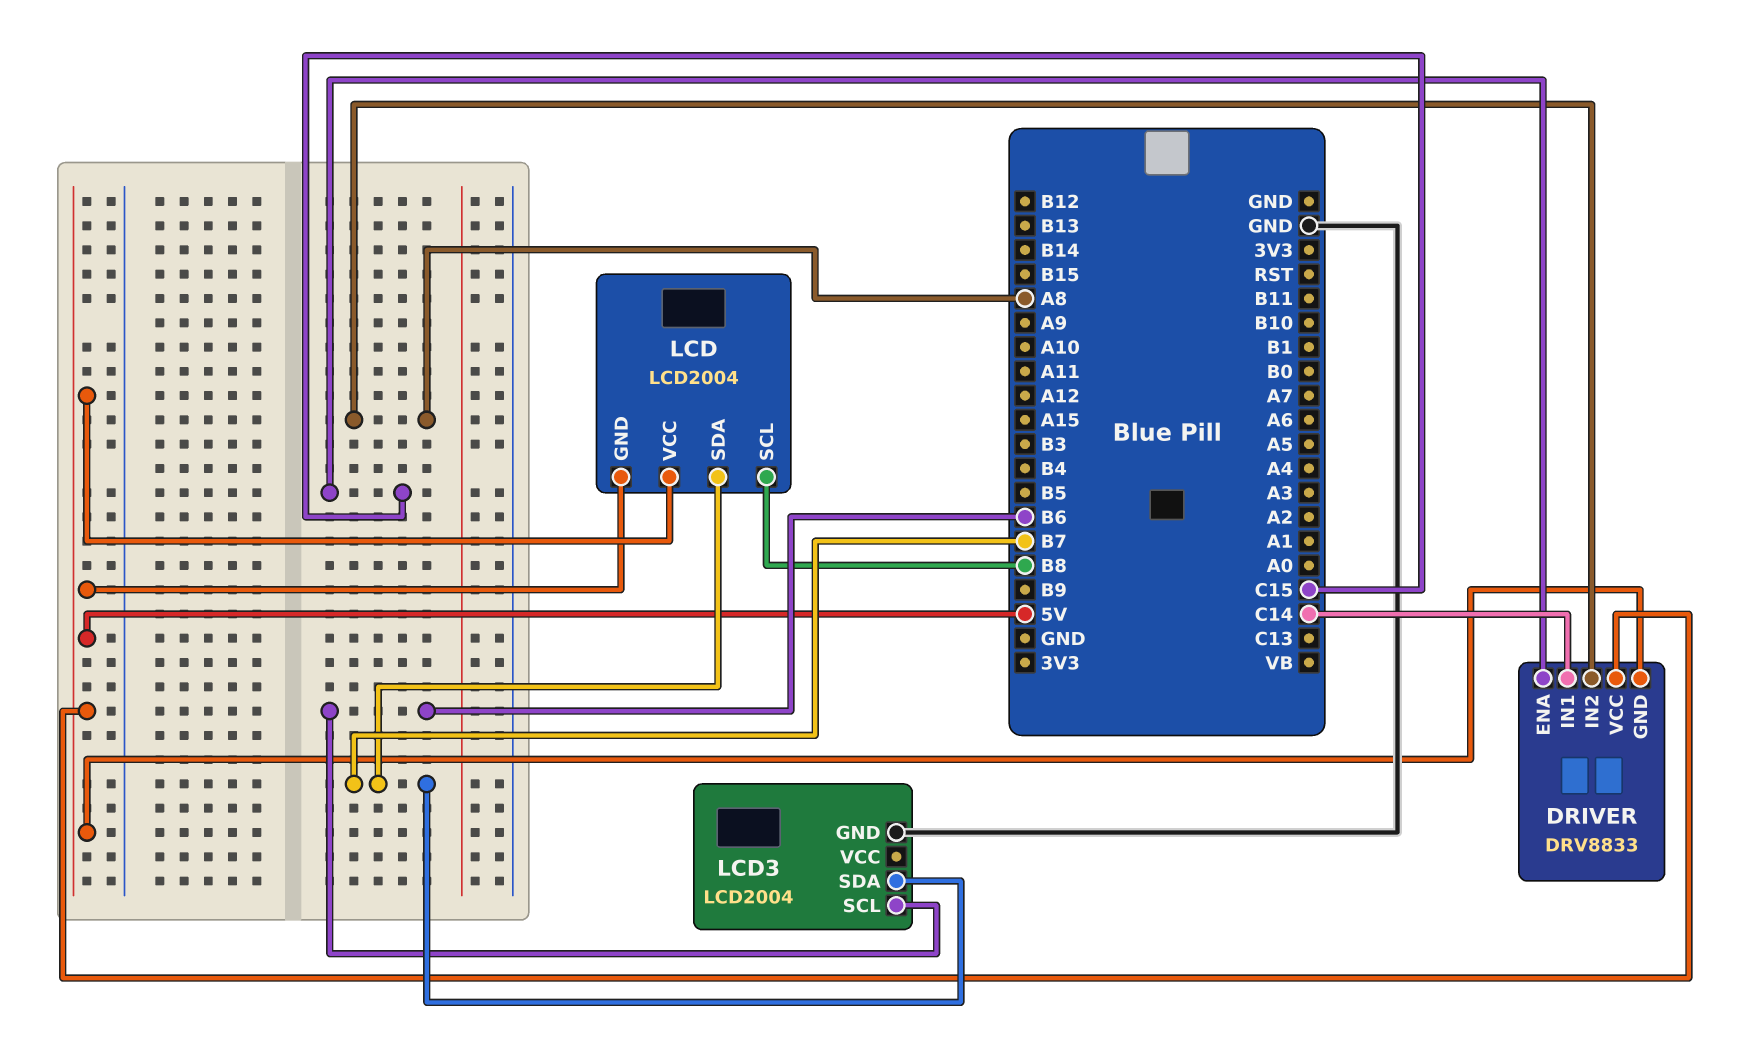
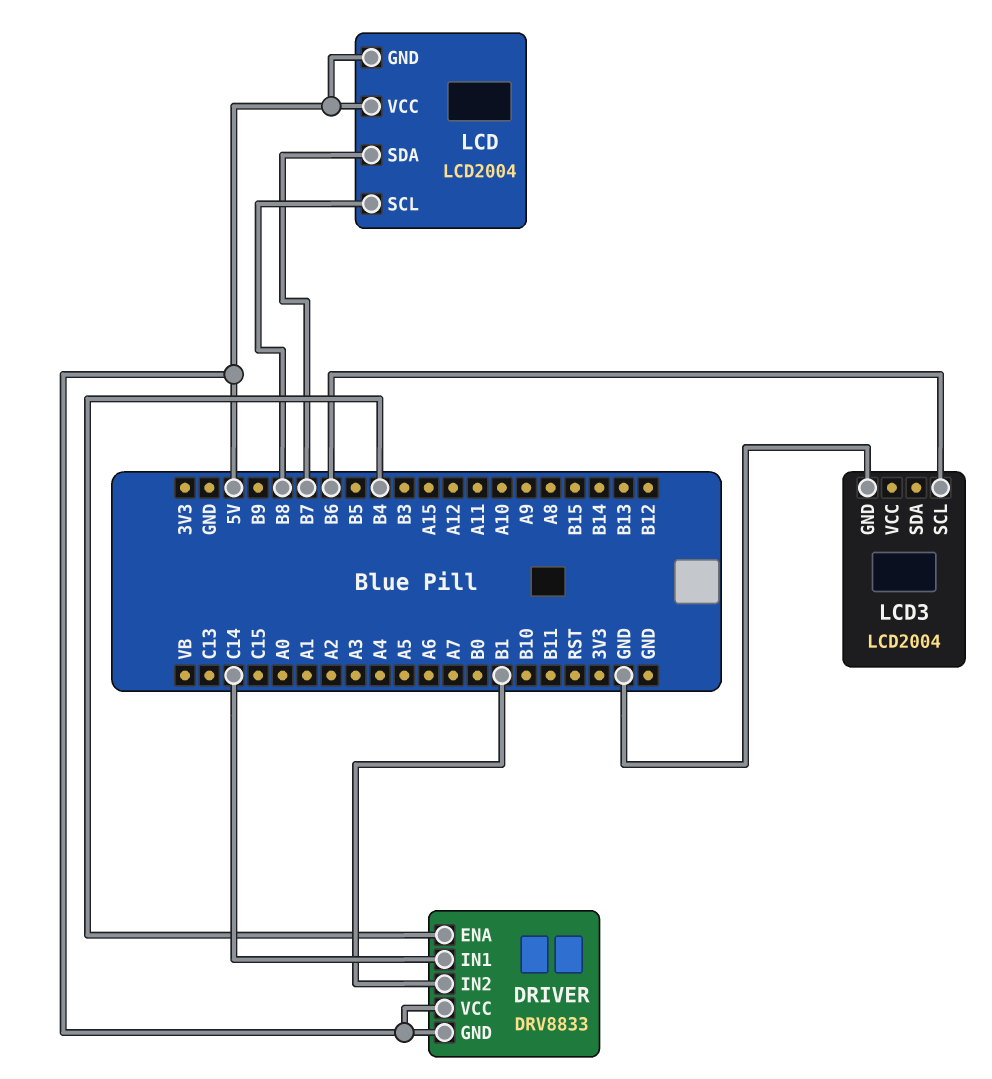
DRIVER pin ENA: C15 -> B4
DRIVER pin IN2: A8 -> B1
LCD3 pin SDA: B7 -> none

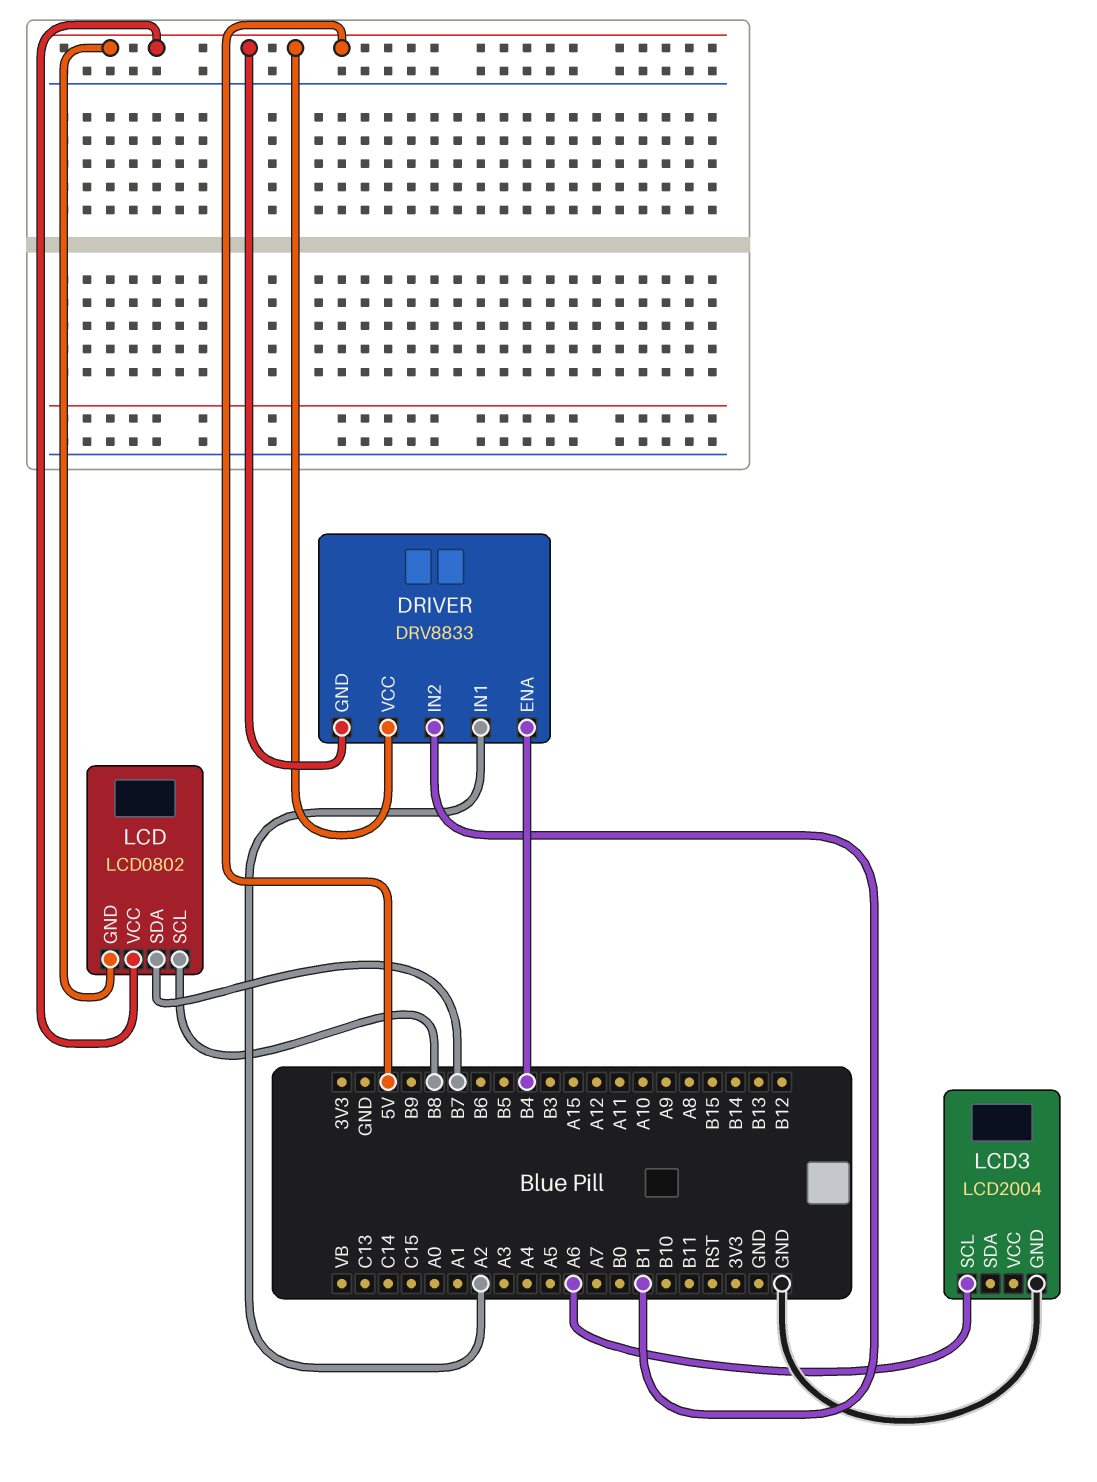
DRIVER pin IN1: C14 -> A2
LCD: LCD2004 -> LCD0802
LCD3 pin SCL: B6 -> A6

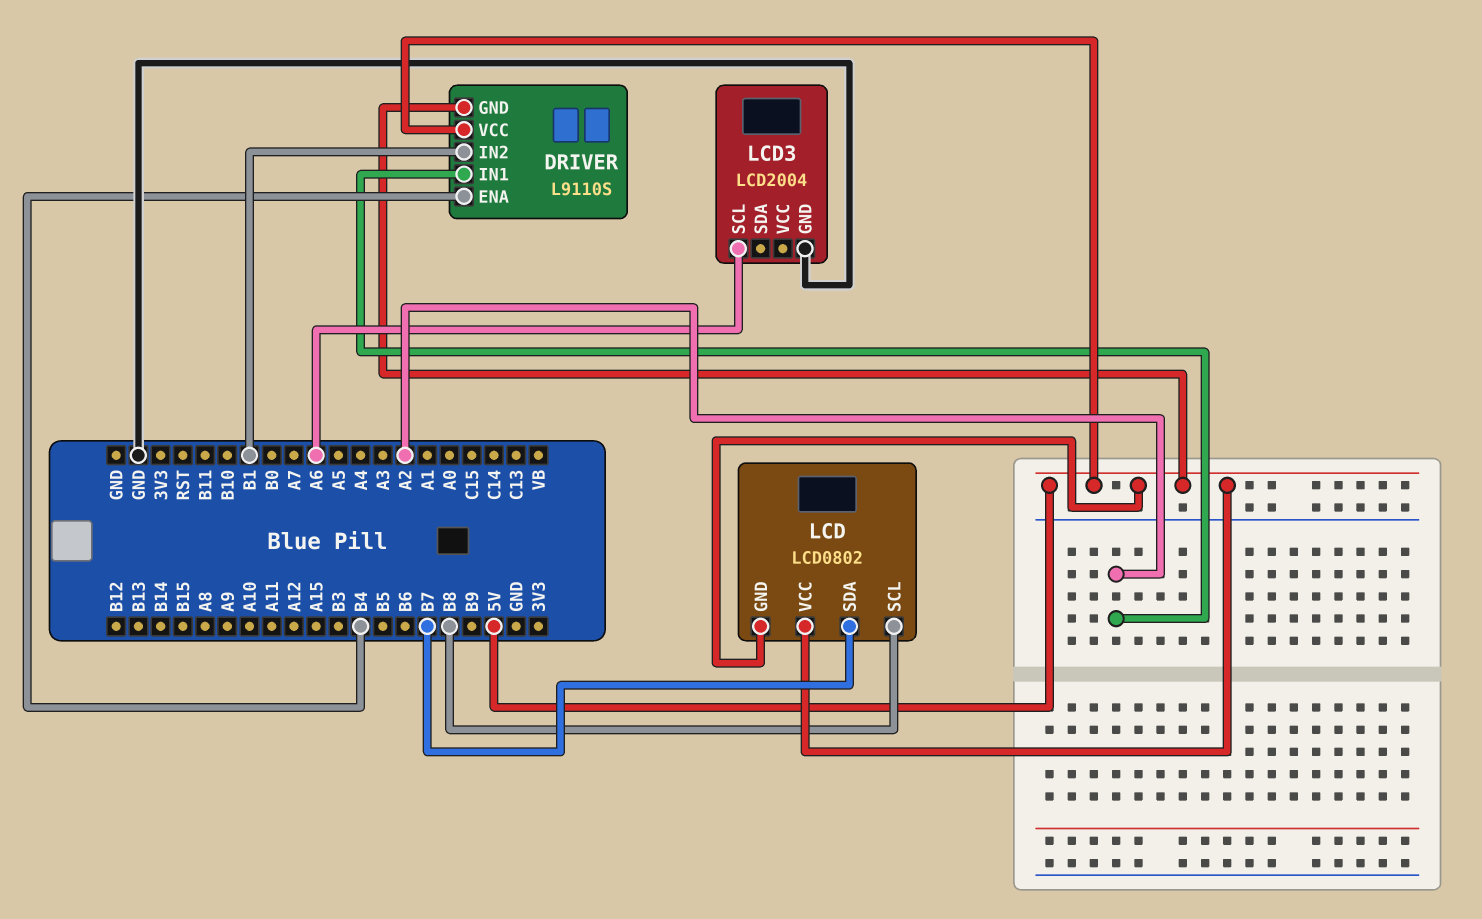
DRIVER: DRV8833 -> L9110S

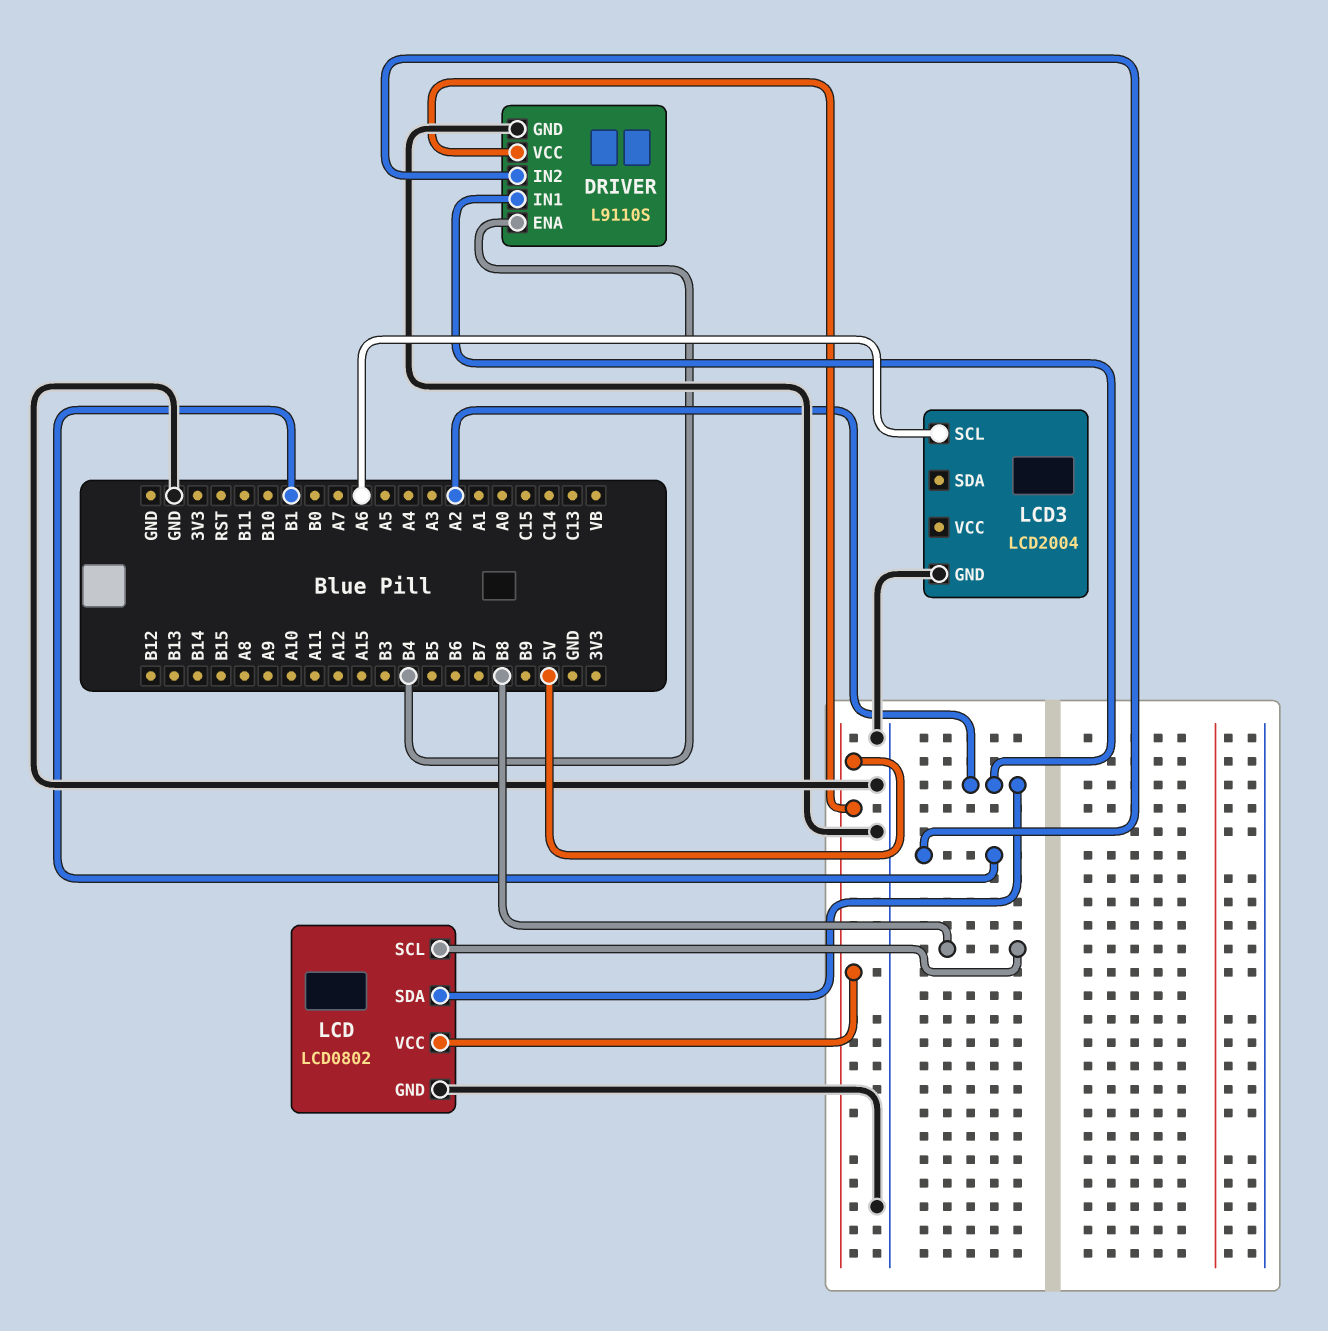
DRIVER pin GND: 5V -> GND
LCD pin GND: 5V -> GND
LCD pin SDA: B7 -> A2

